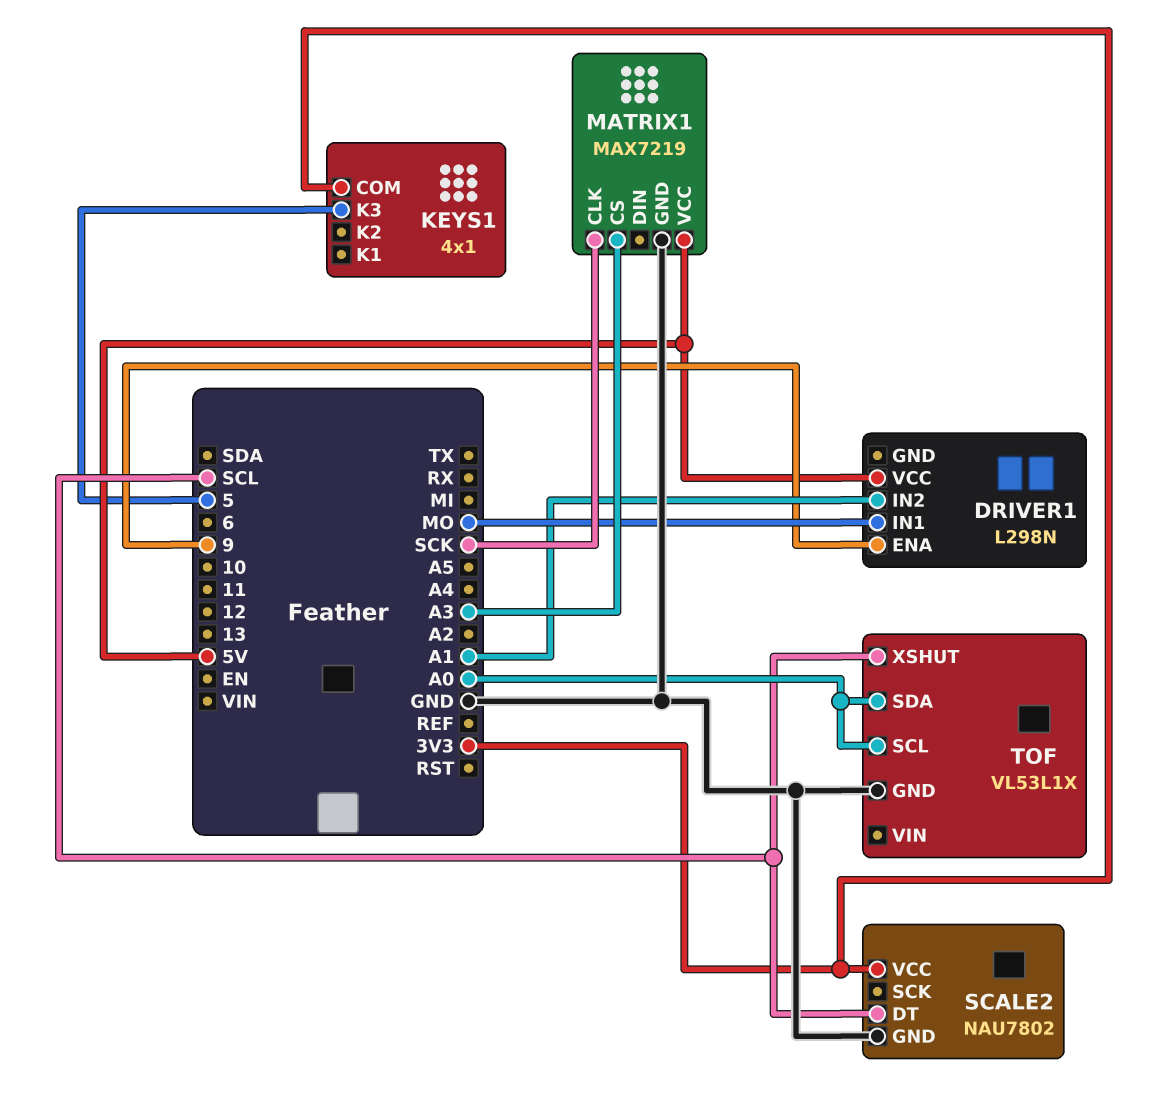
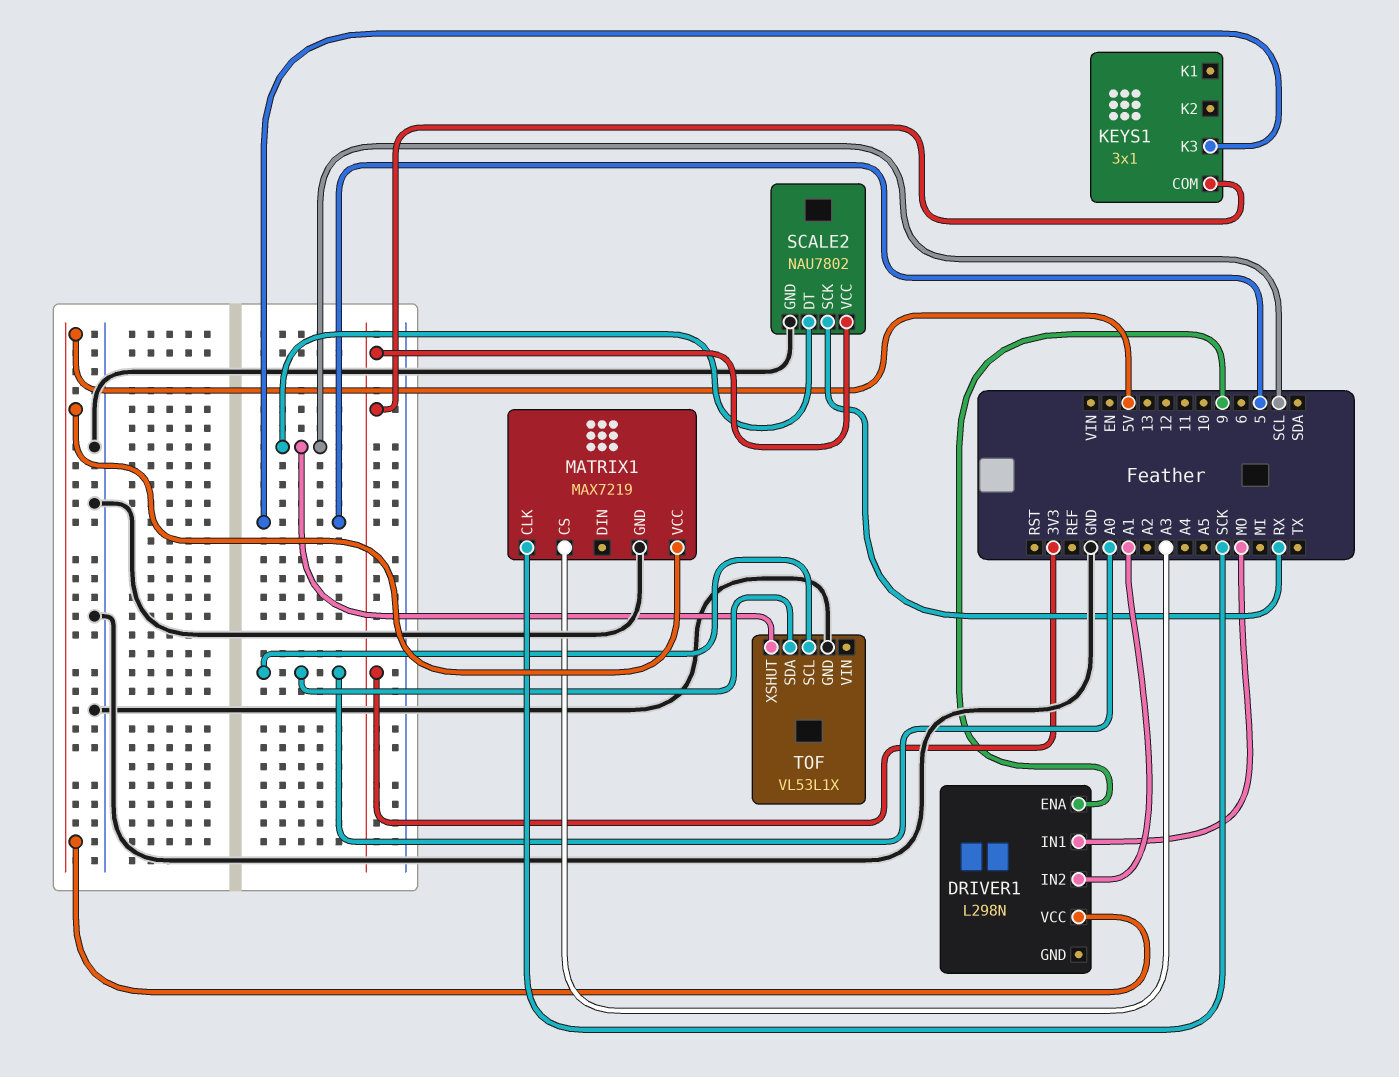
KEYS1: 4x1 -> 3x1
SCALE2 pin SCK: none -> RX

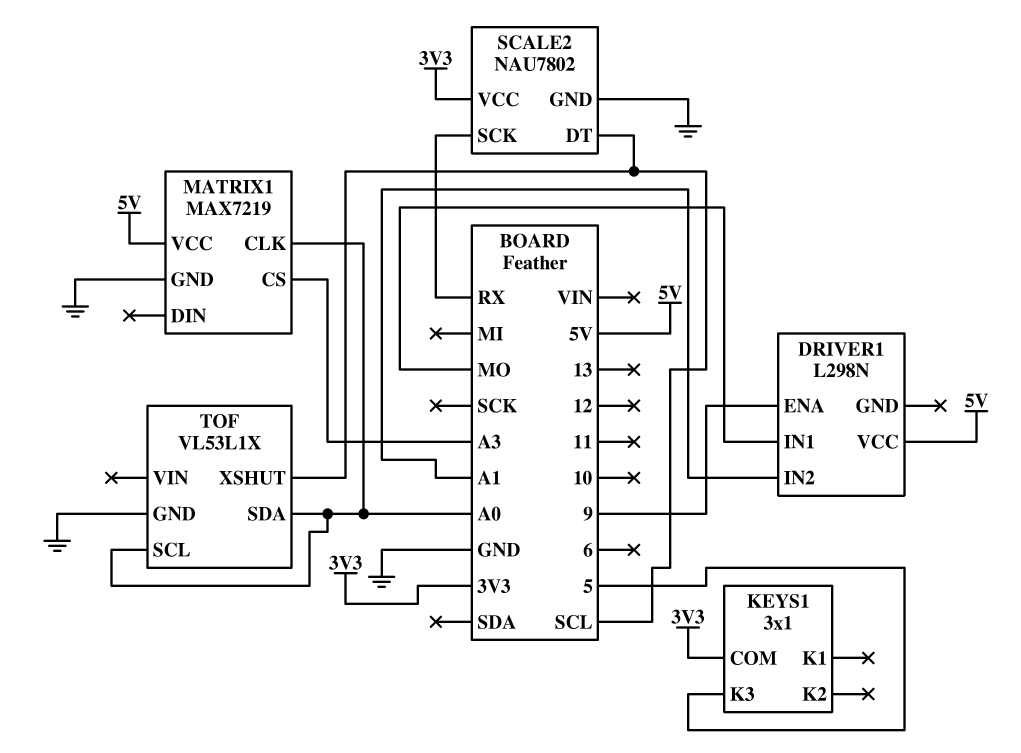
MATRIX1 pin CLK: SCK -> A0

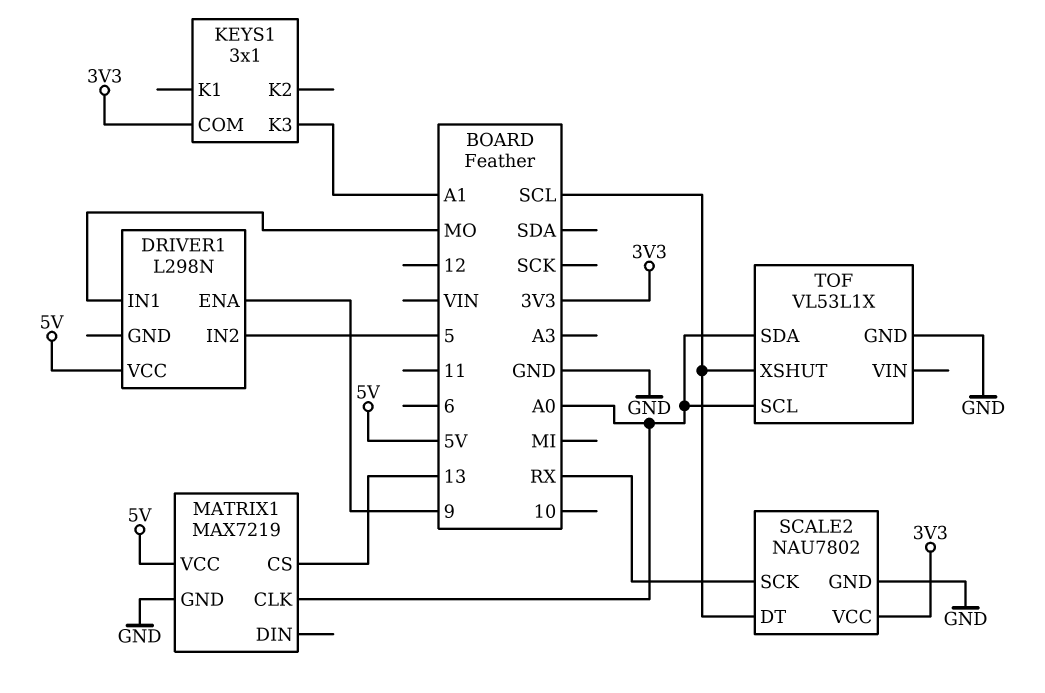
DRIVER1 pin IN2: A1 -> 5
KEYS1 pin K3: 5 -> A1
MATRIX1 pin CS: A3 -> 13

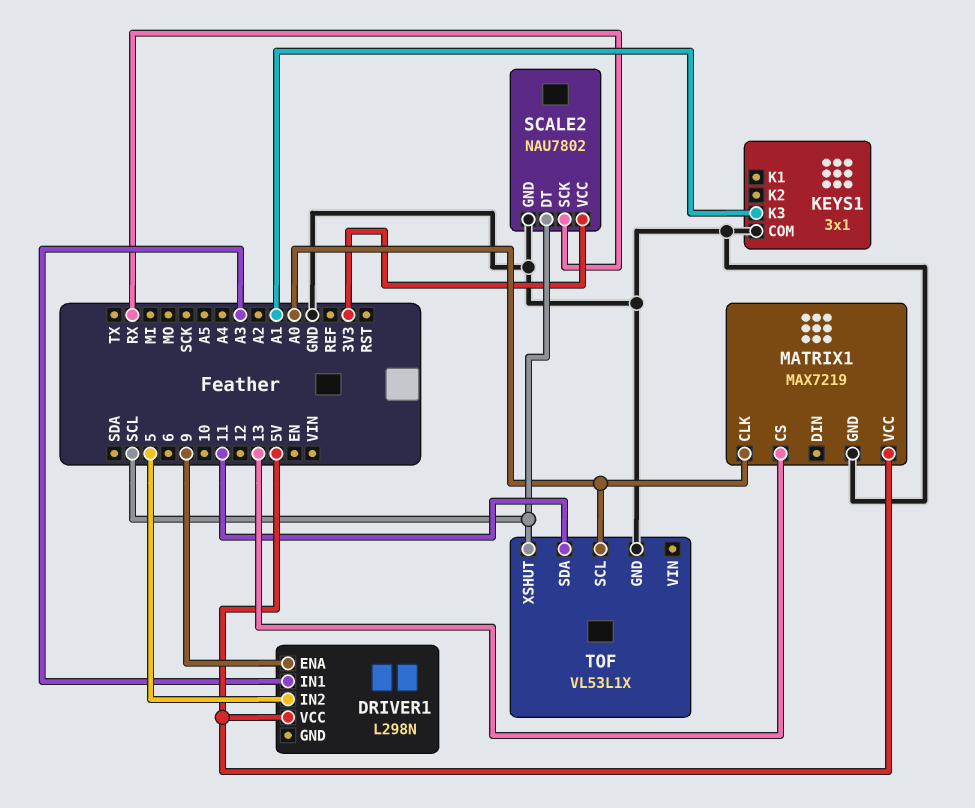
DRIVER1 pin IN1: MO -> A3
KEYS1 pin COM: 3V3 -> GND
TOF pin SDA: A0 -> 11

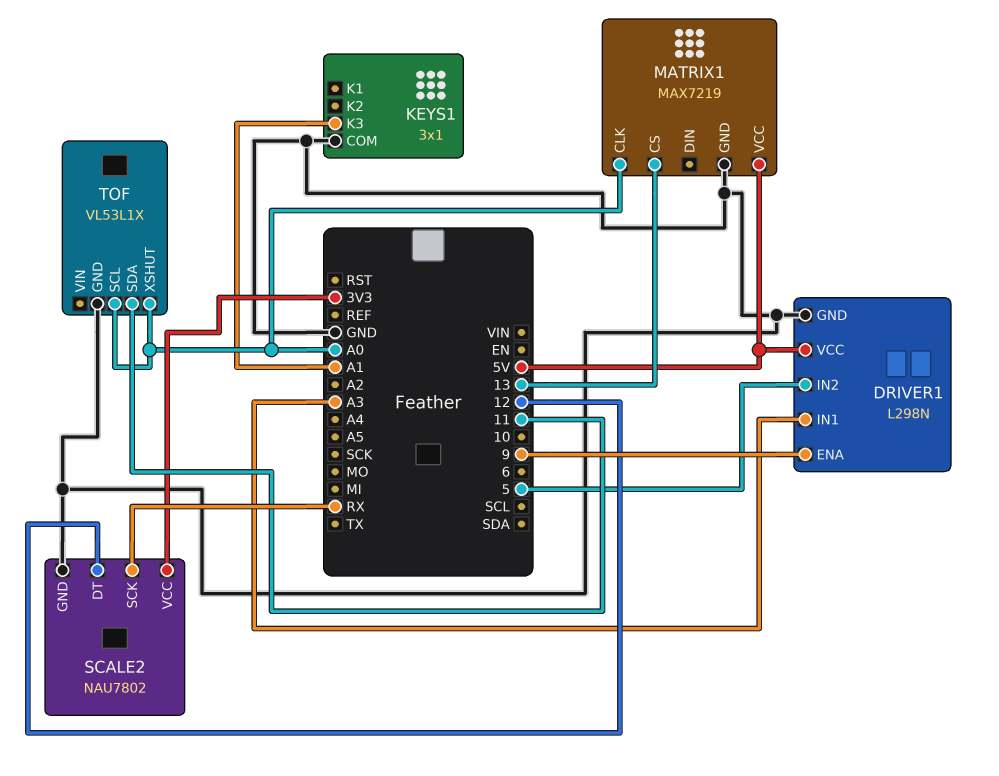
DRIVER1 pin GND: none -> GND
SCALE2 pin DT: SCL -> 12
TOF pin XSHUT: SCL -> A0

